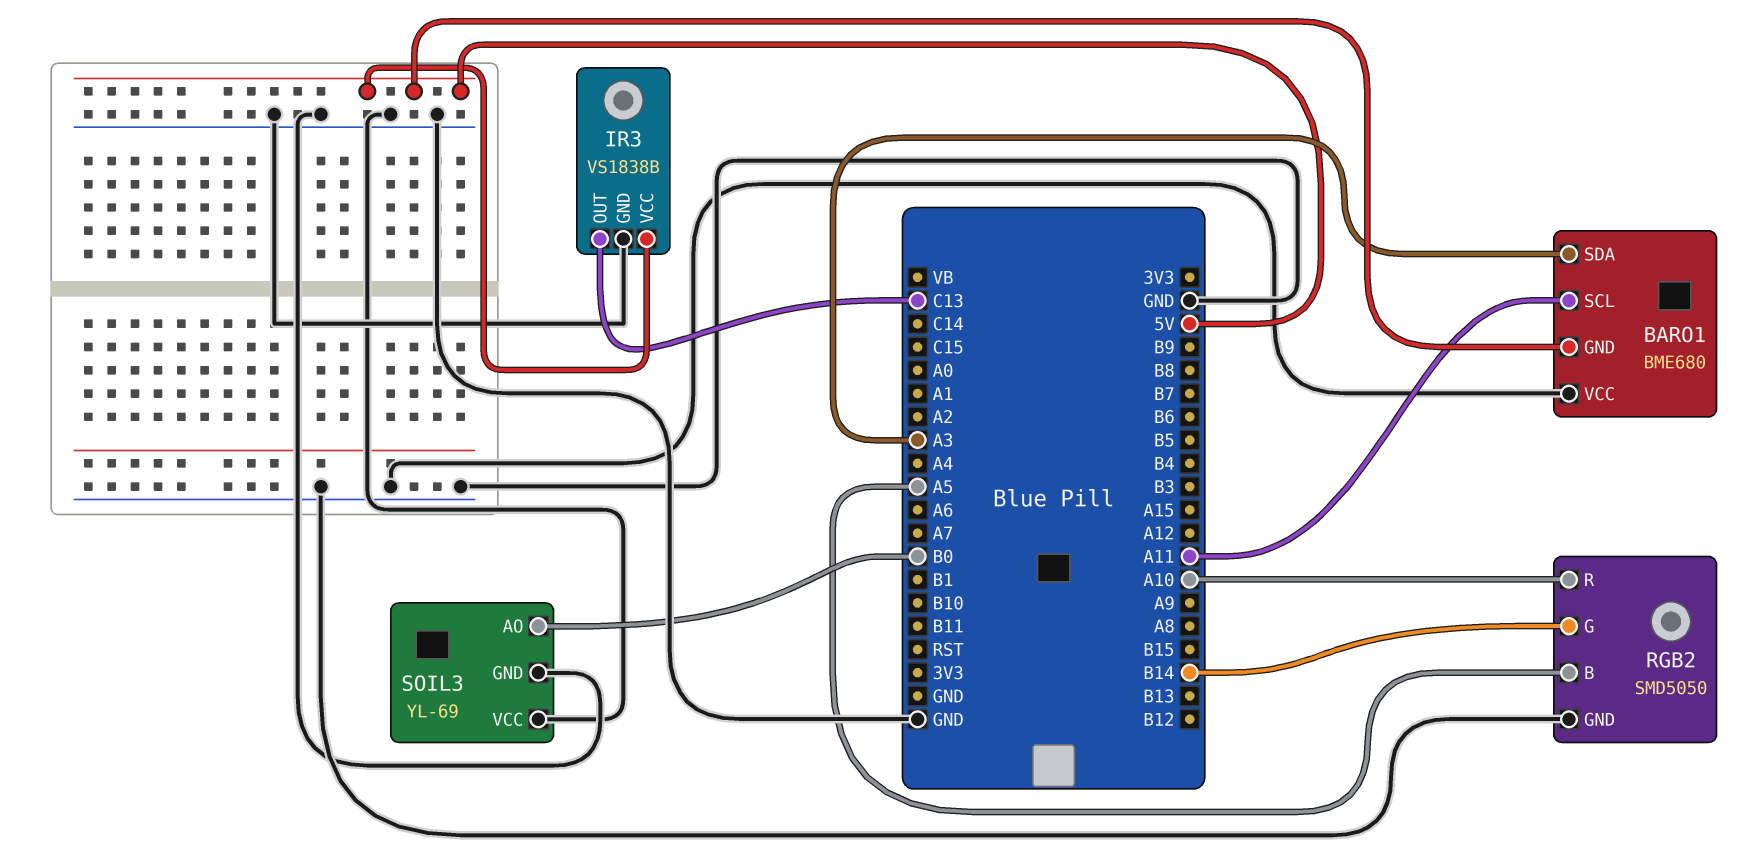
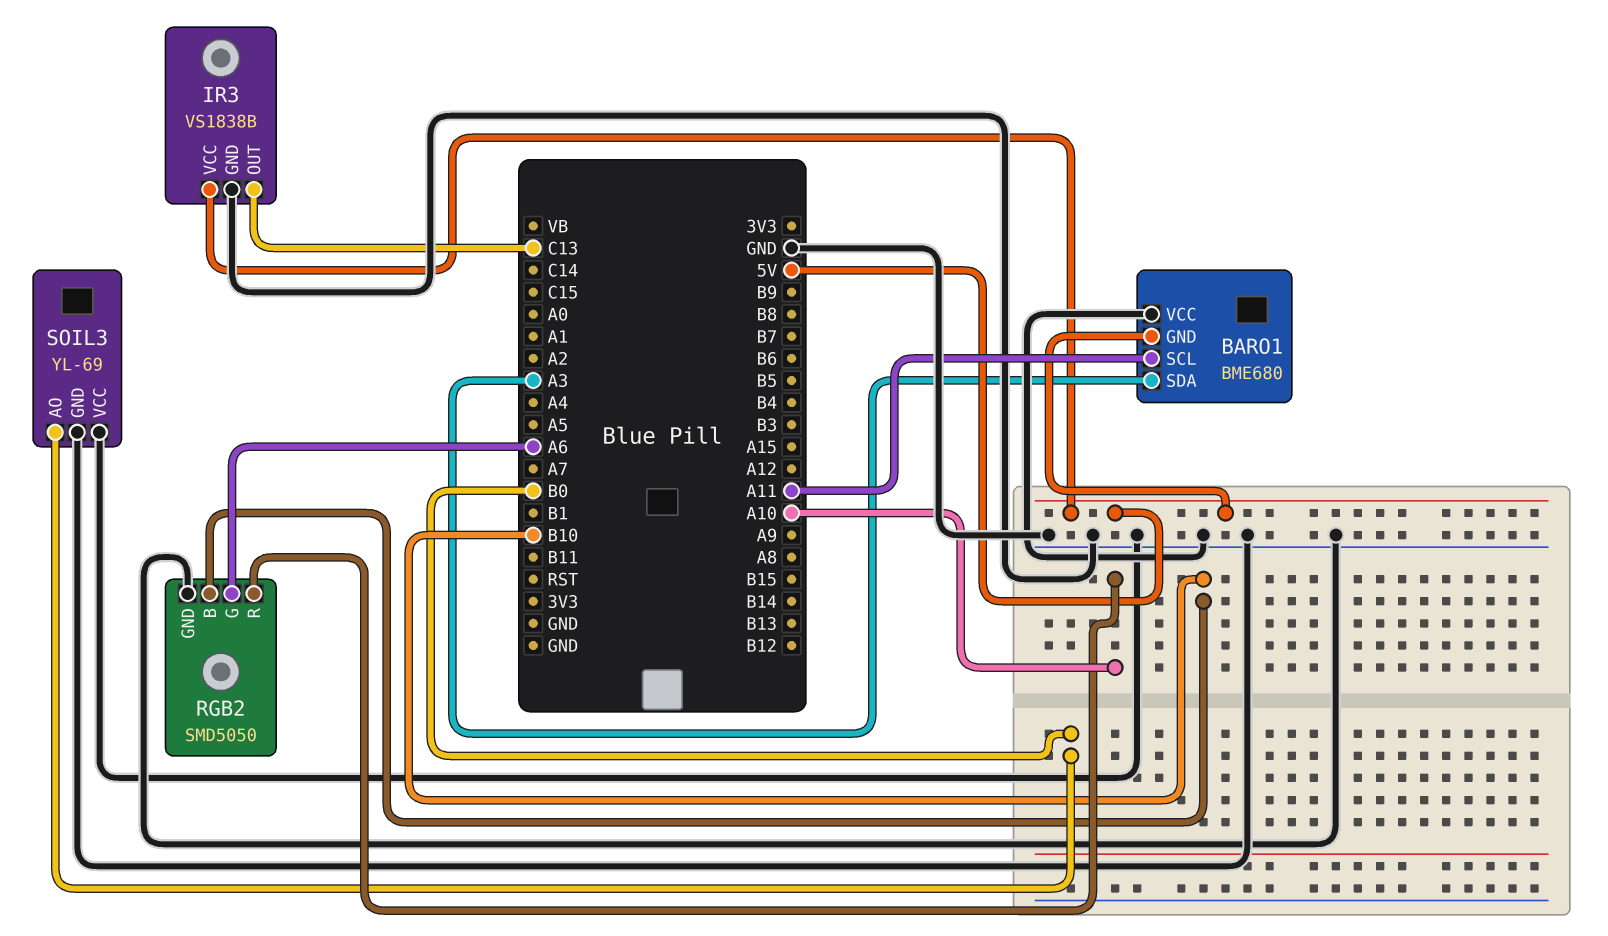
RGB2 pin B: A5 -> B10
RGB2 pin G: B14 -> A6

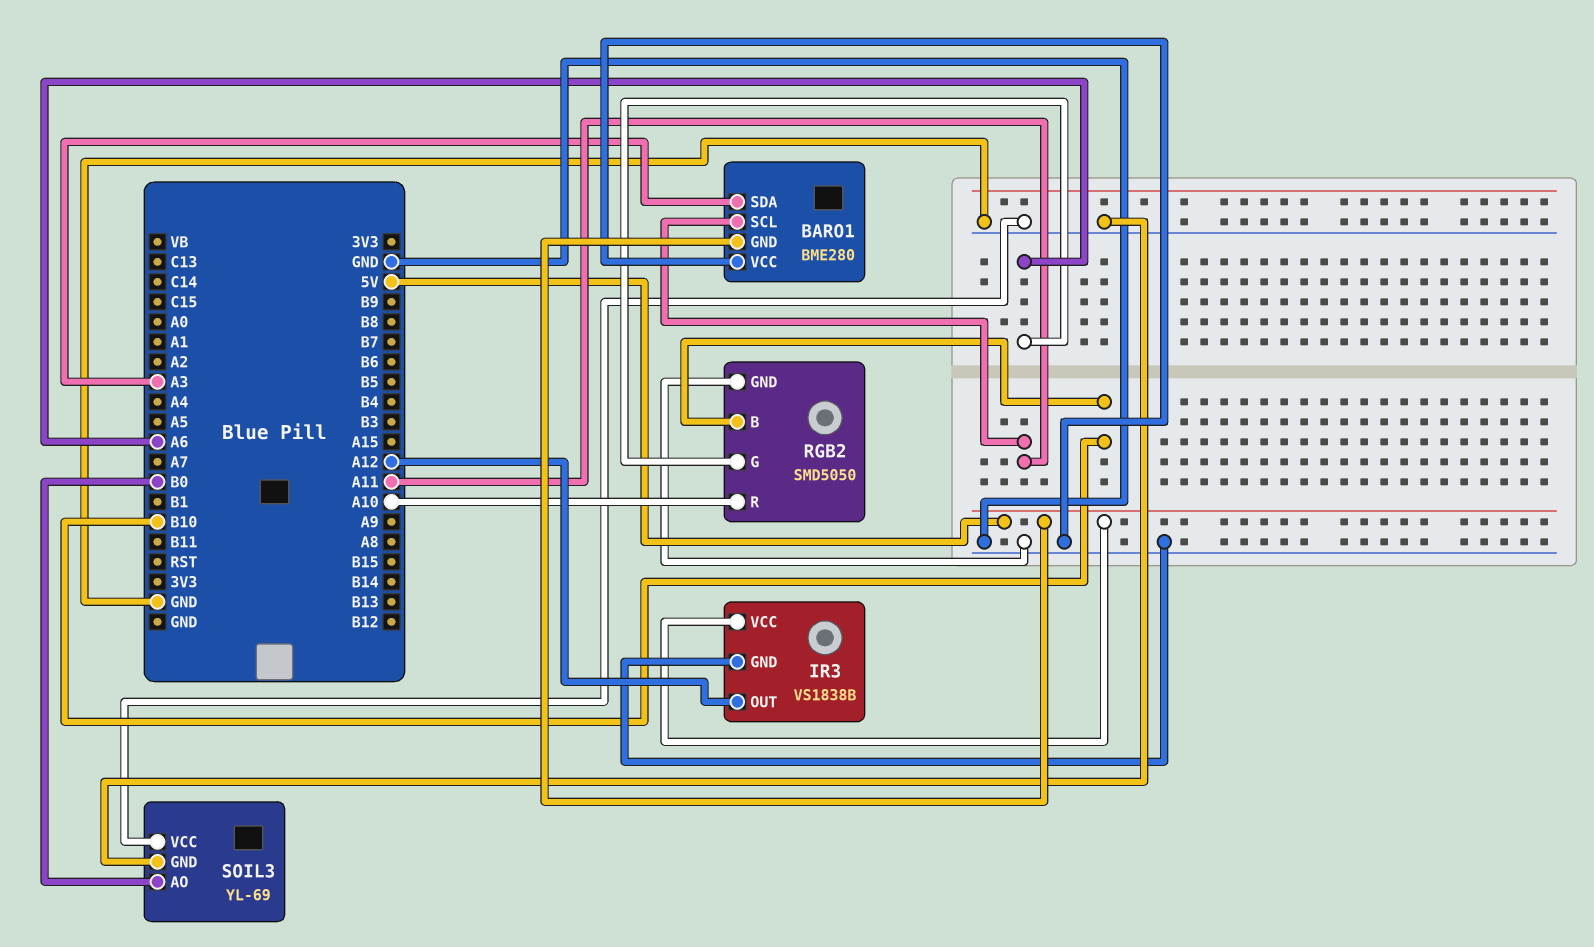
BARO1: BME680 -> BME280
IR3 pin OUT: C13 -> A12

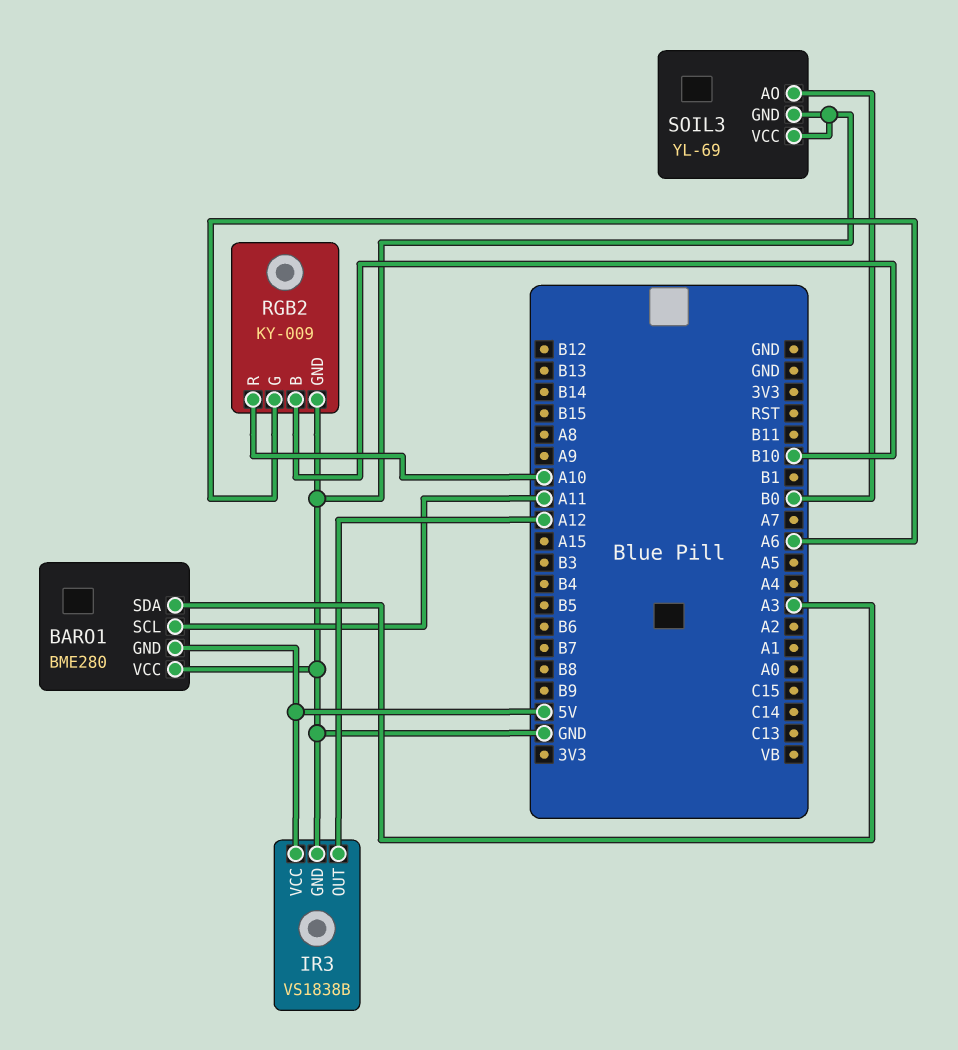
RGB2: SMD5050 -> KY-009

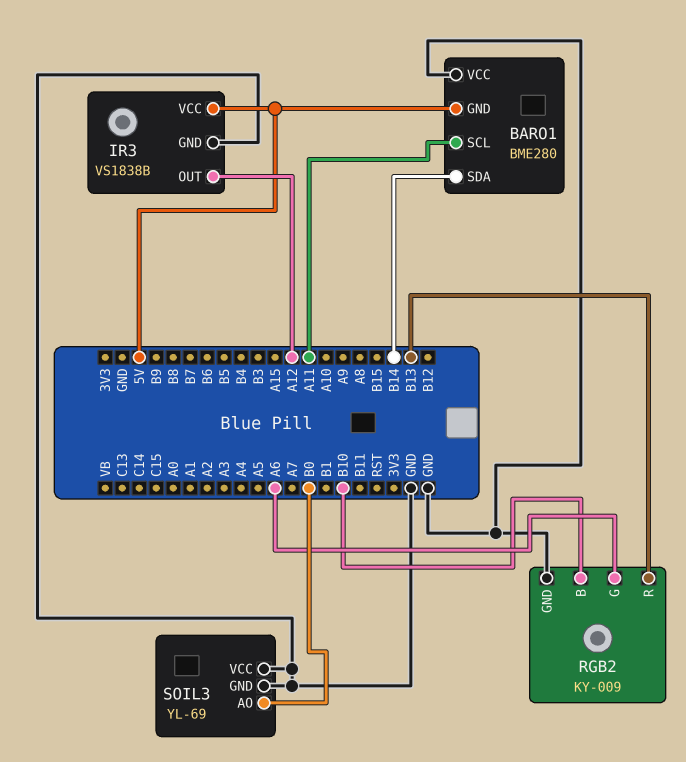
BARO1 pin SDA: A3 -> B14
RGB2 pin R: A10 -> B13

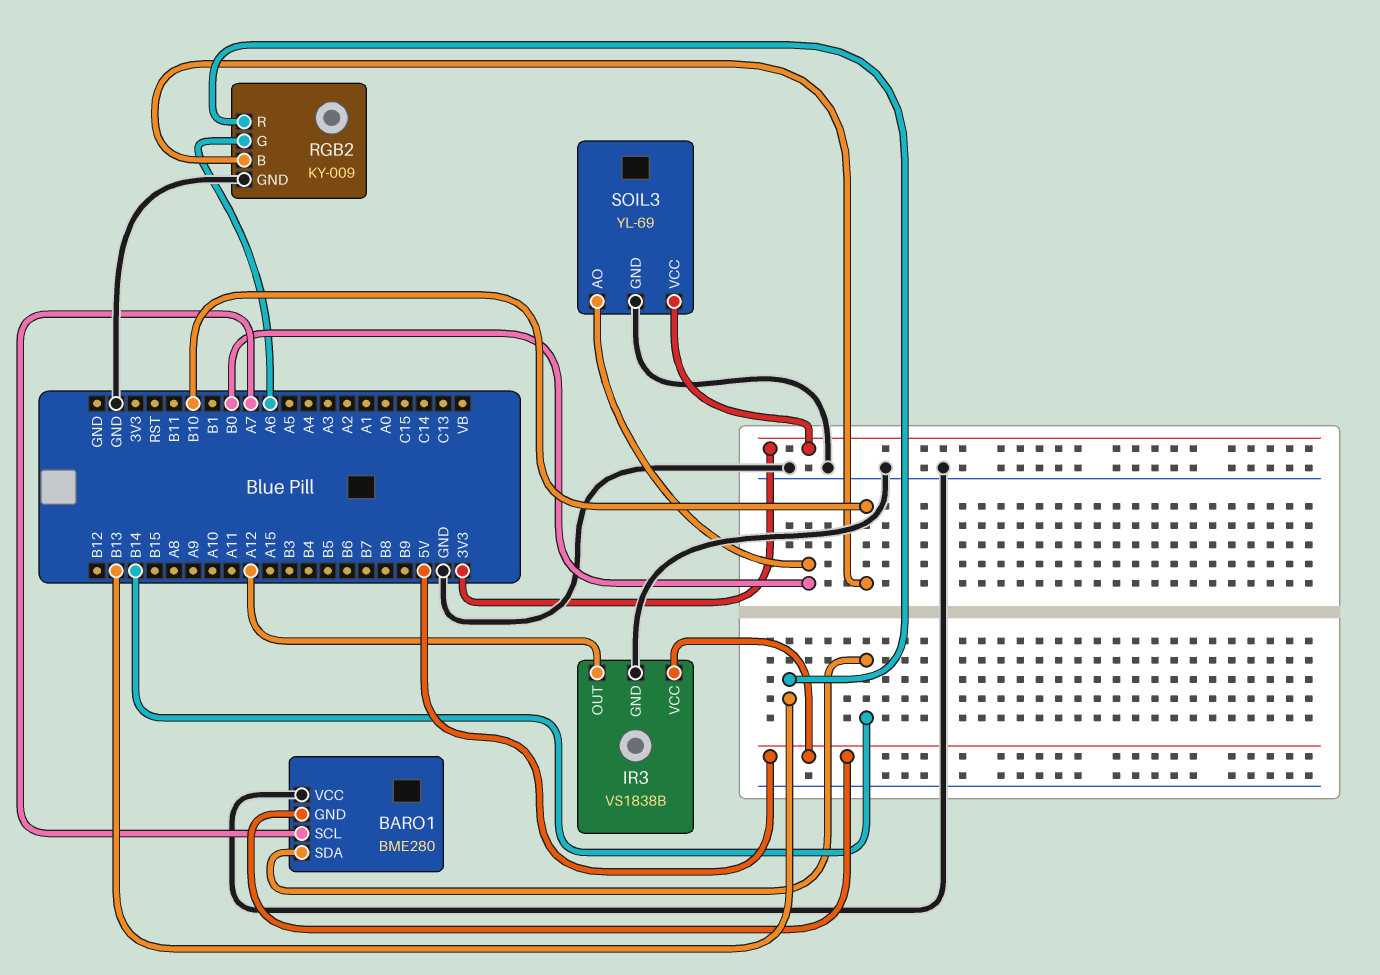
BARO1 pin SCL: A11 -> A7
SOIL3 pin VCC: GND -> 3V3

